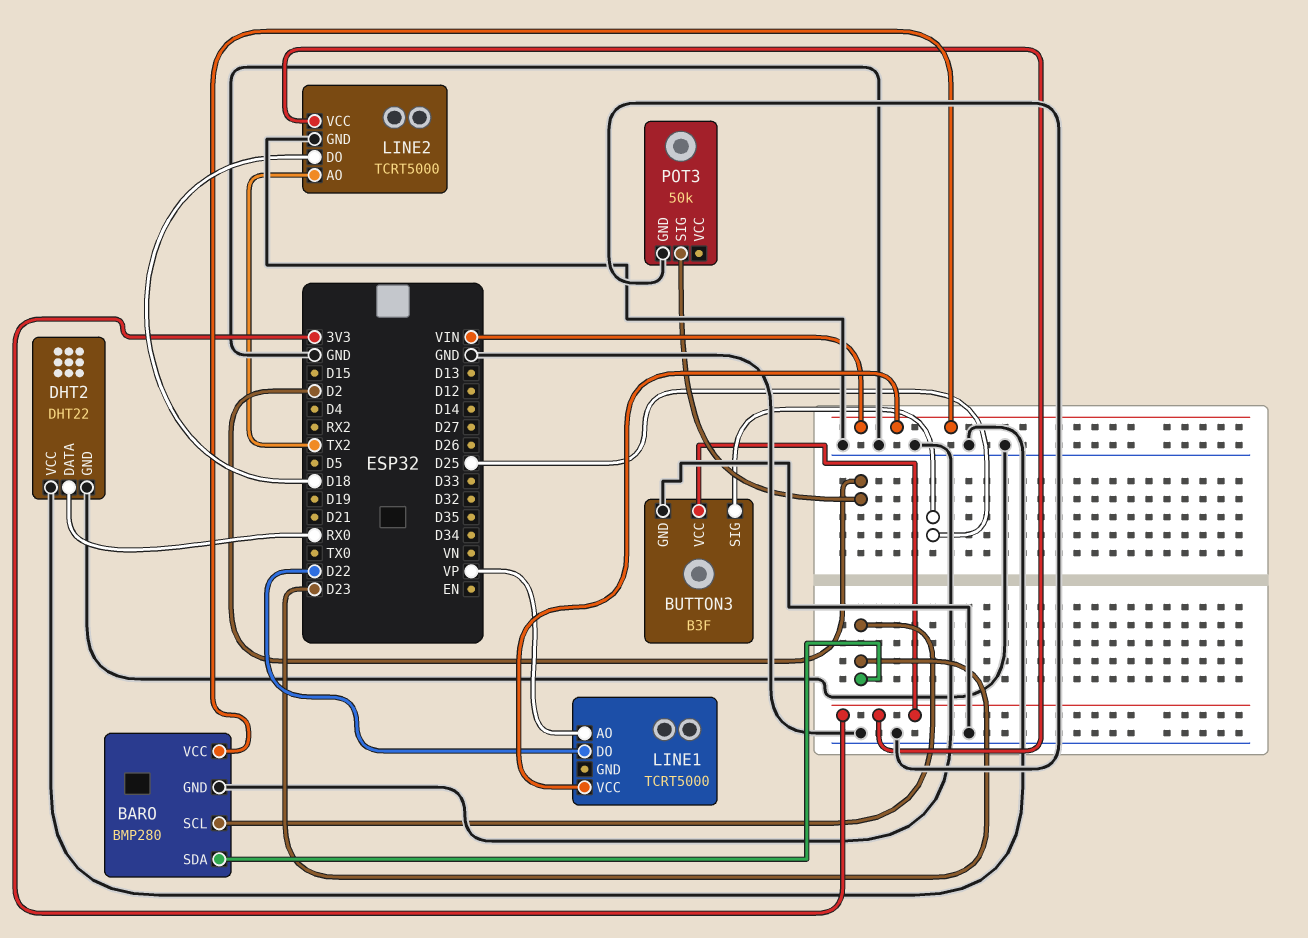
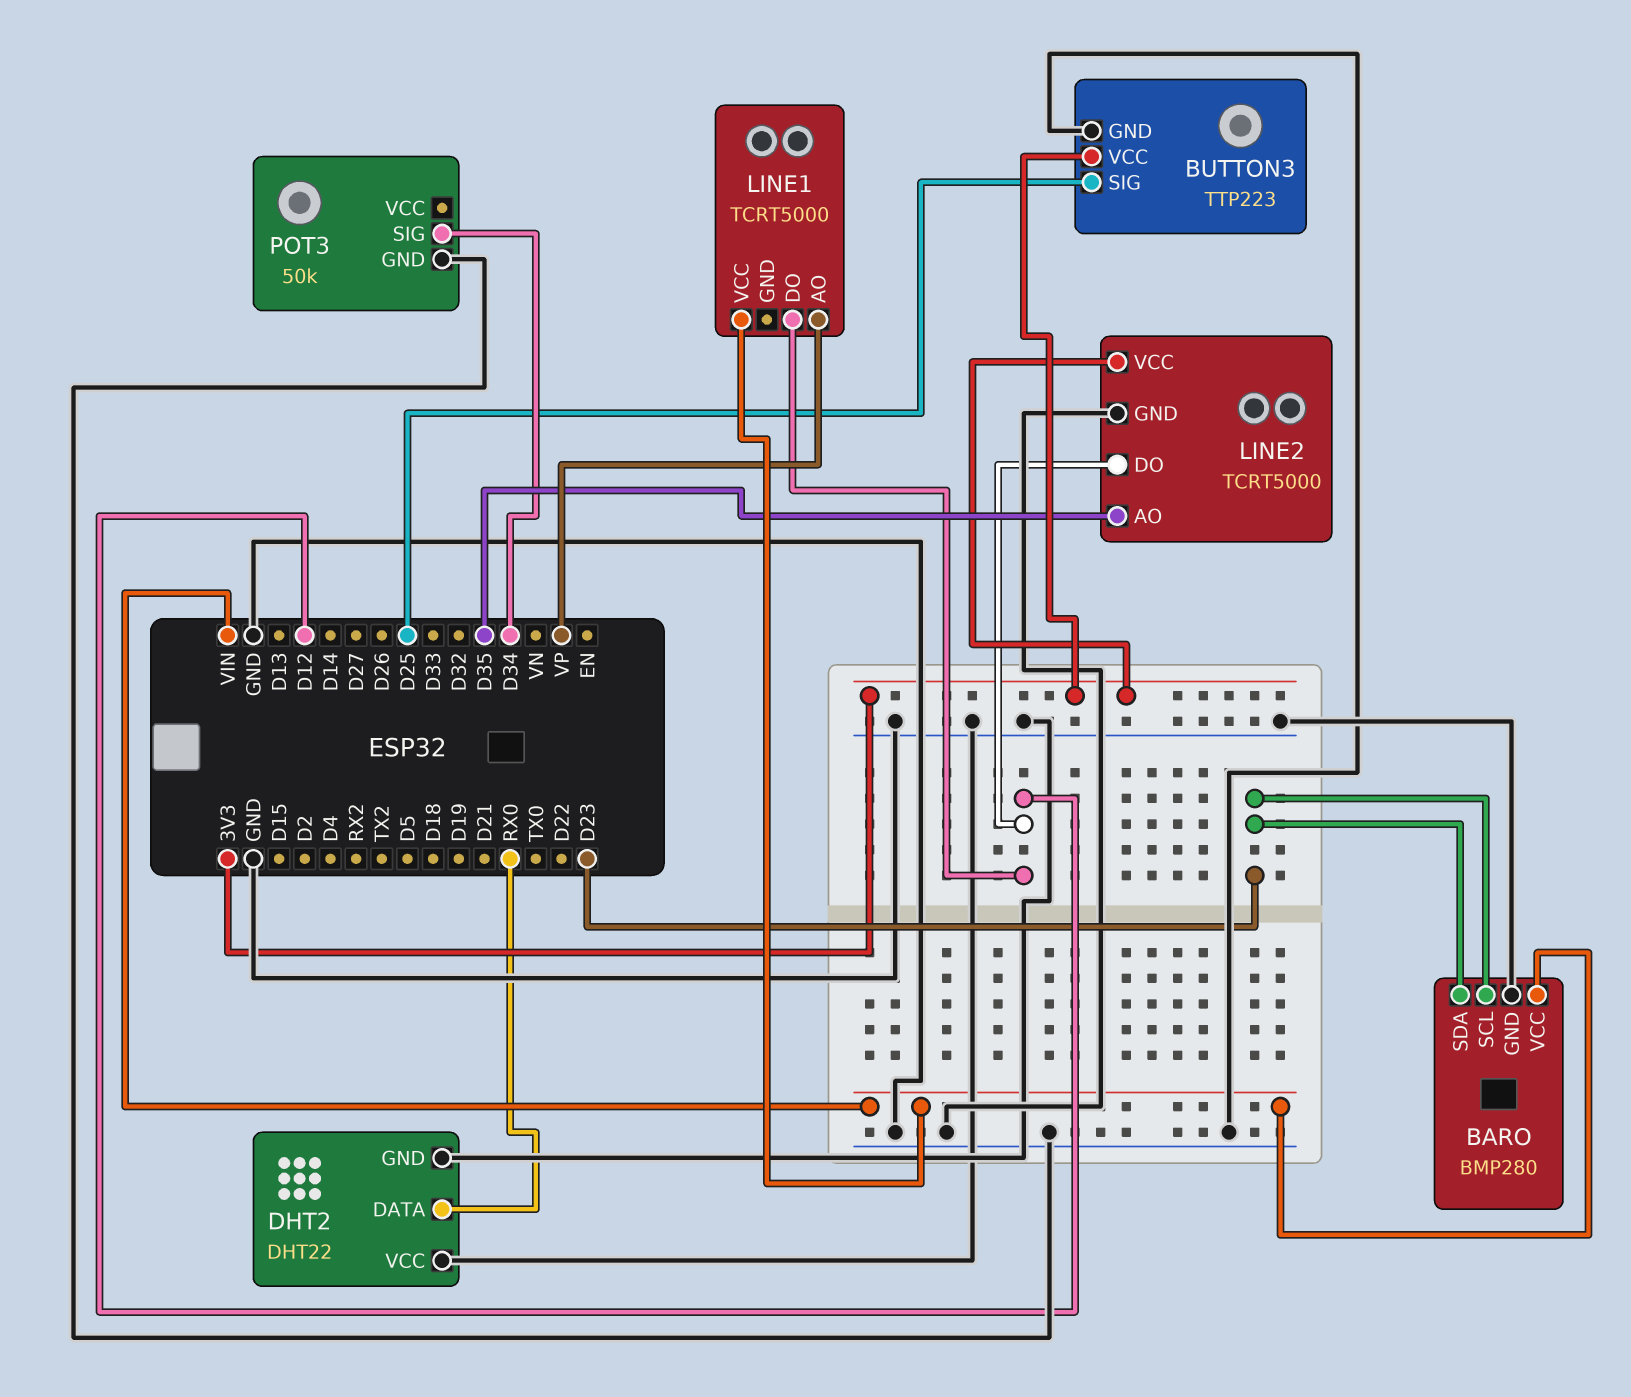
BUTTON3: B3F -> TTP223
LINE1 pin DO: D22 -> D12
LINE2 pin AO: TX2 -> D35
LINE2 pin DO: D18 -> D12
POT3 pin SIG: D2 -> D34

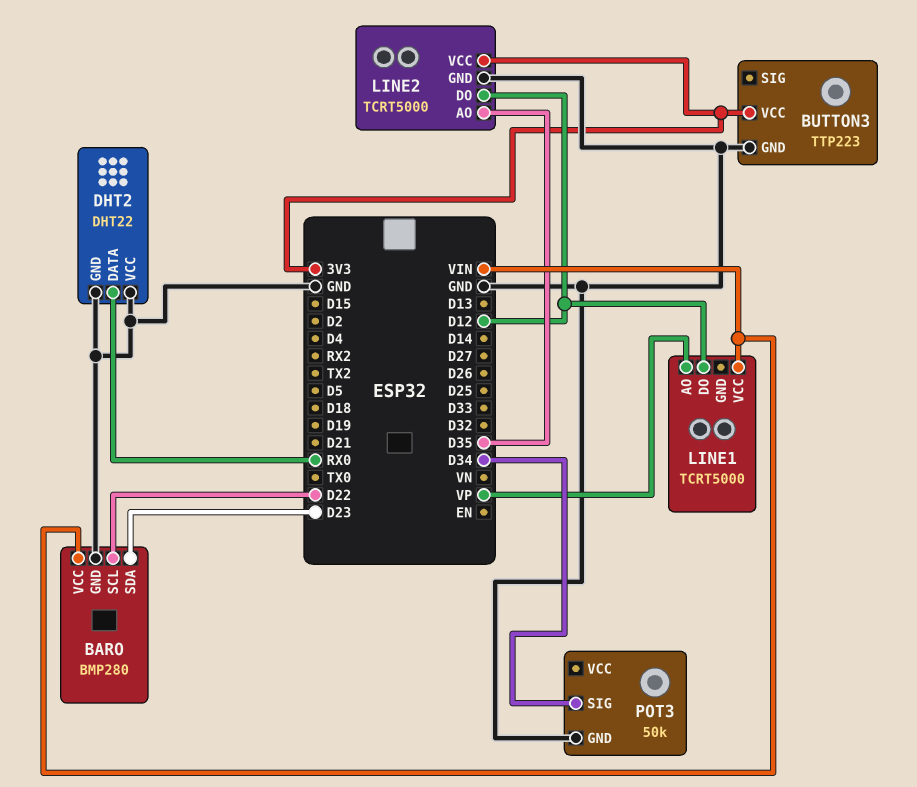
BARO pin SCL: D23 -> D22
BUTTON3 pin SIG: D25 -> none

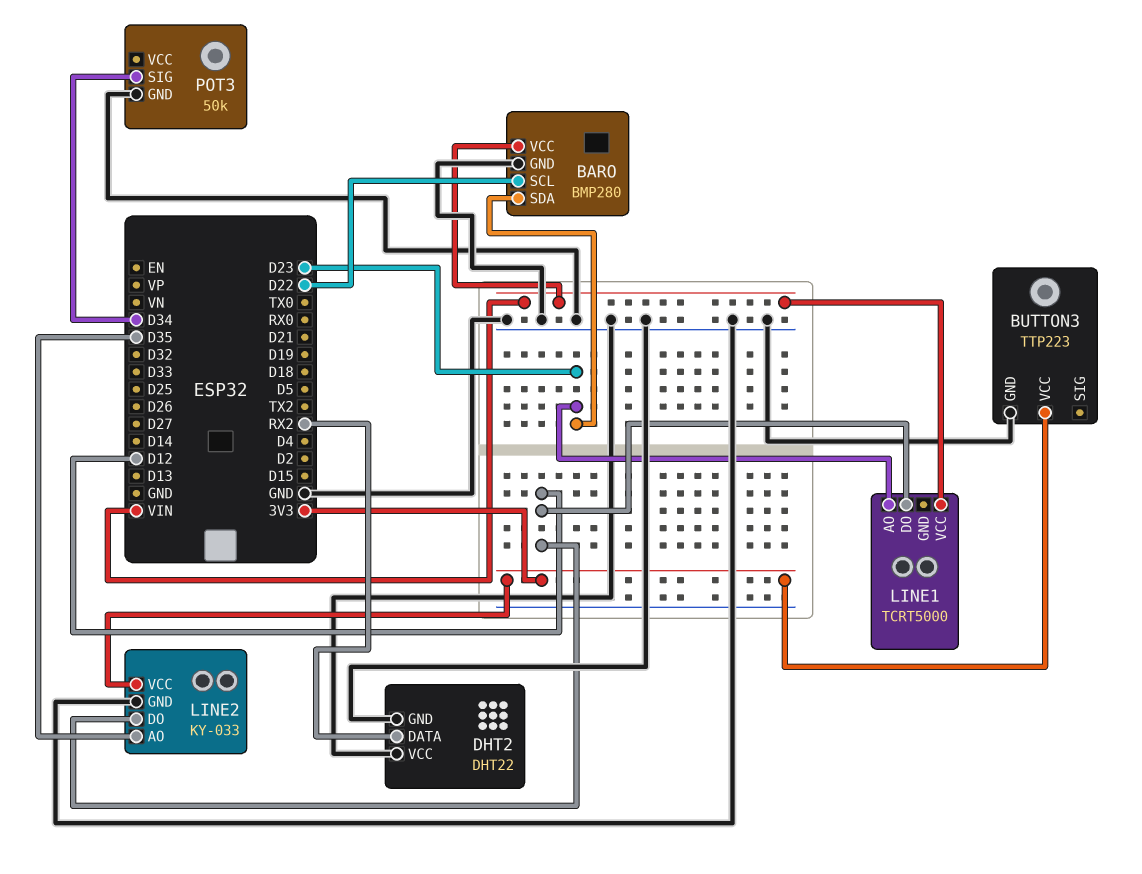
DHT2 pin DATA: RX0 -> RX2
LINE1 pin AO: VP -> D23
LINE2: TCRT5000 -> KY-033

